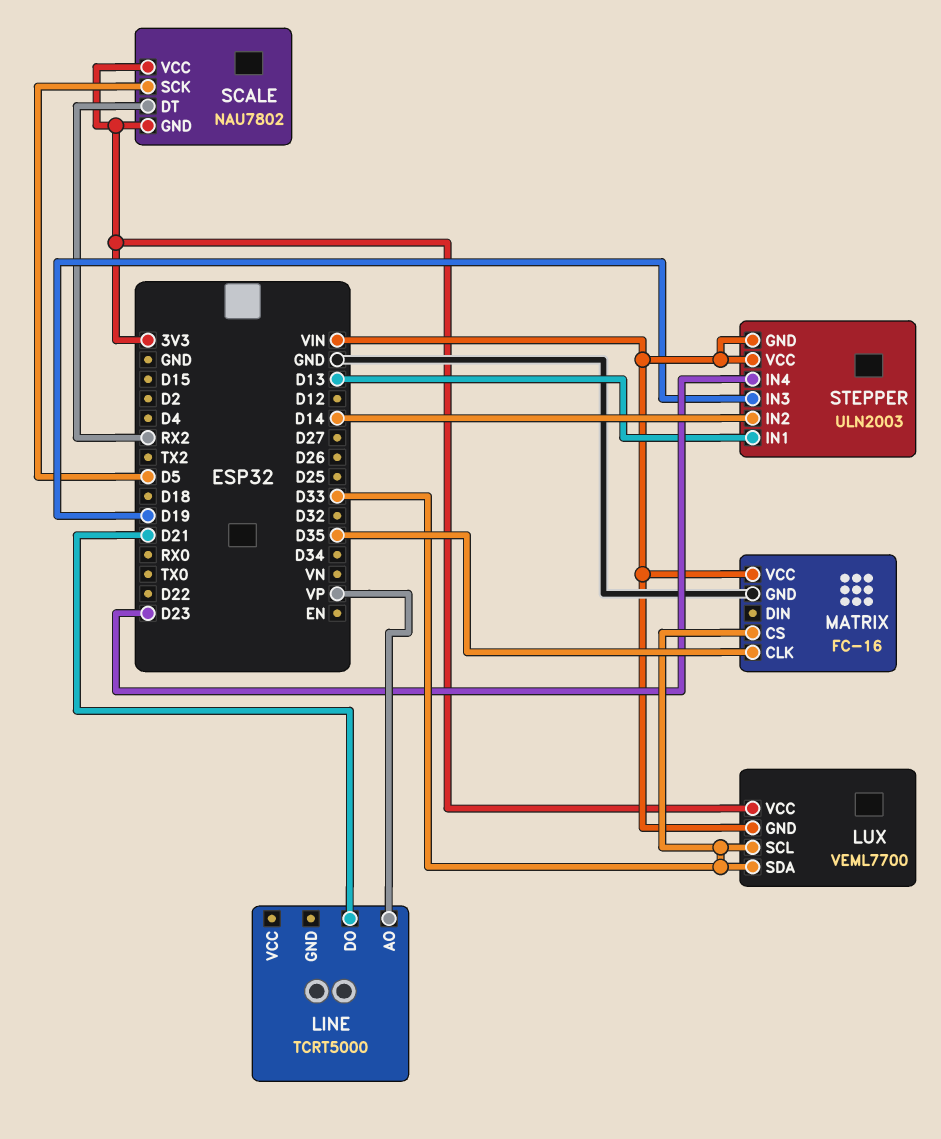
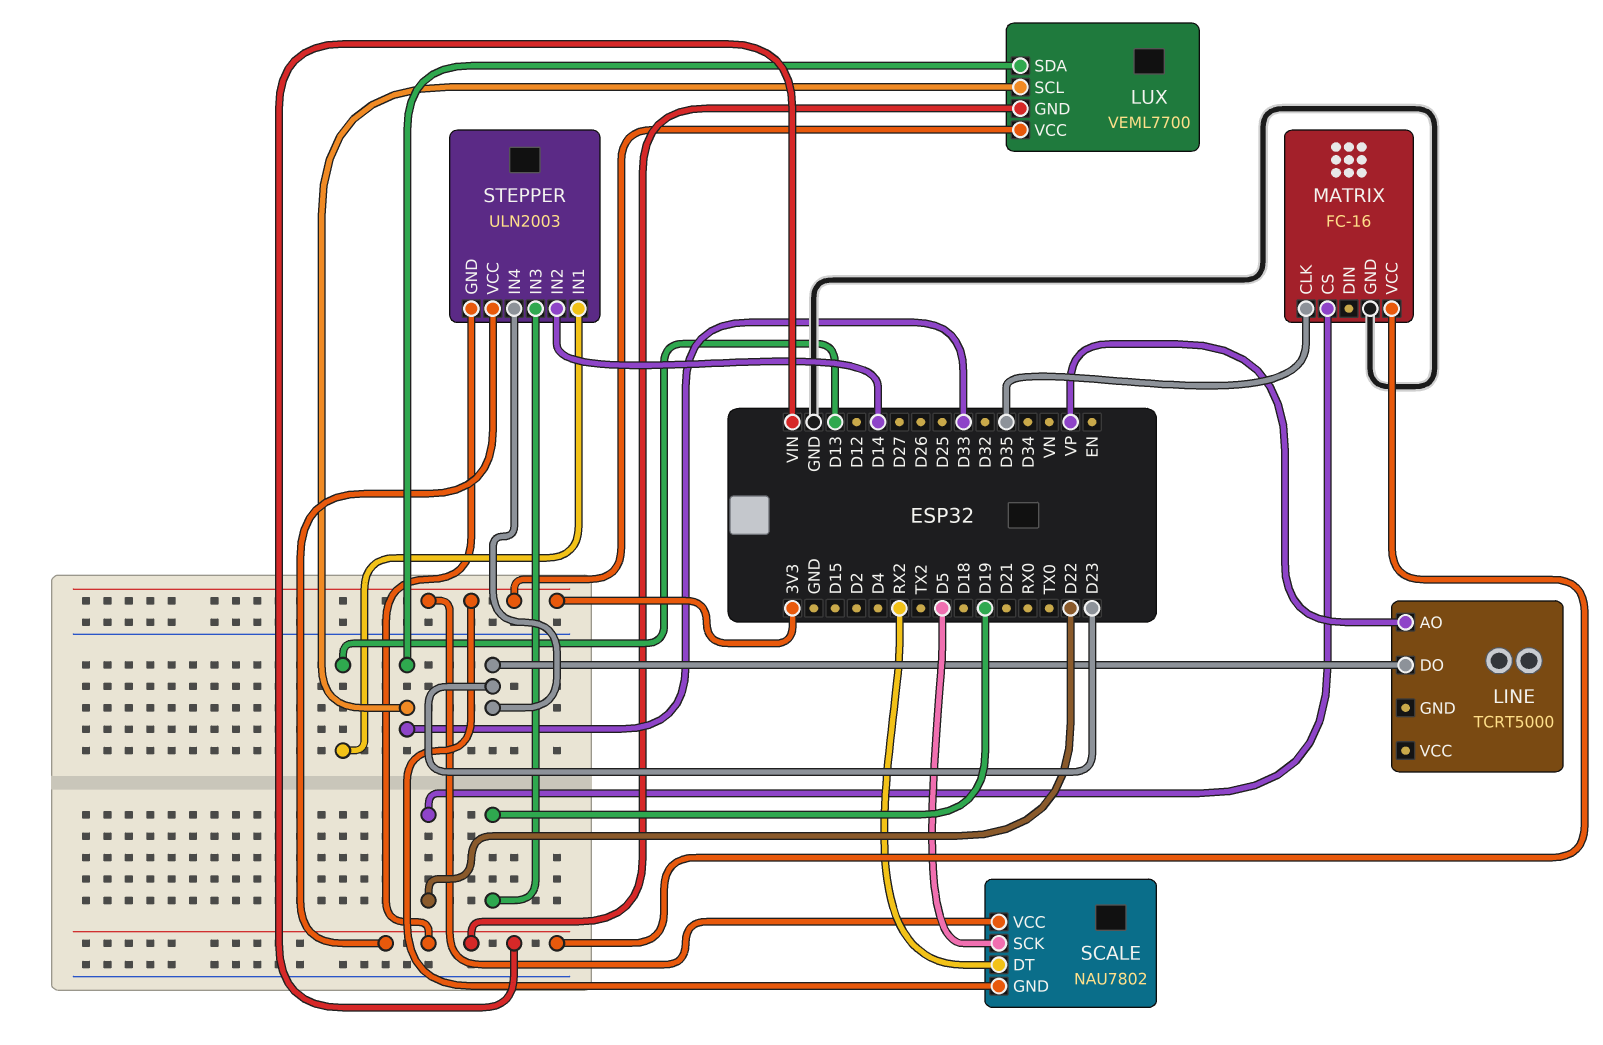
LINE pin DO: D21 -> D23
MATRIX pin CS: D33 -> D22

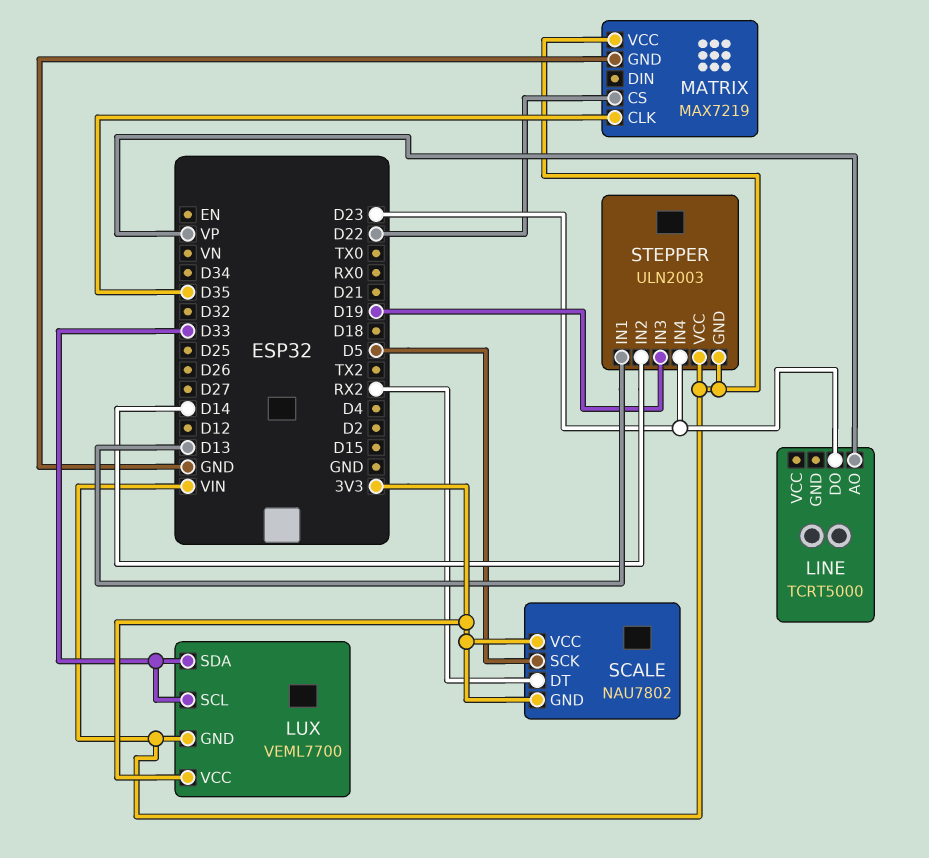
MATRIX: FC-16 -> MAX7219

